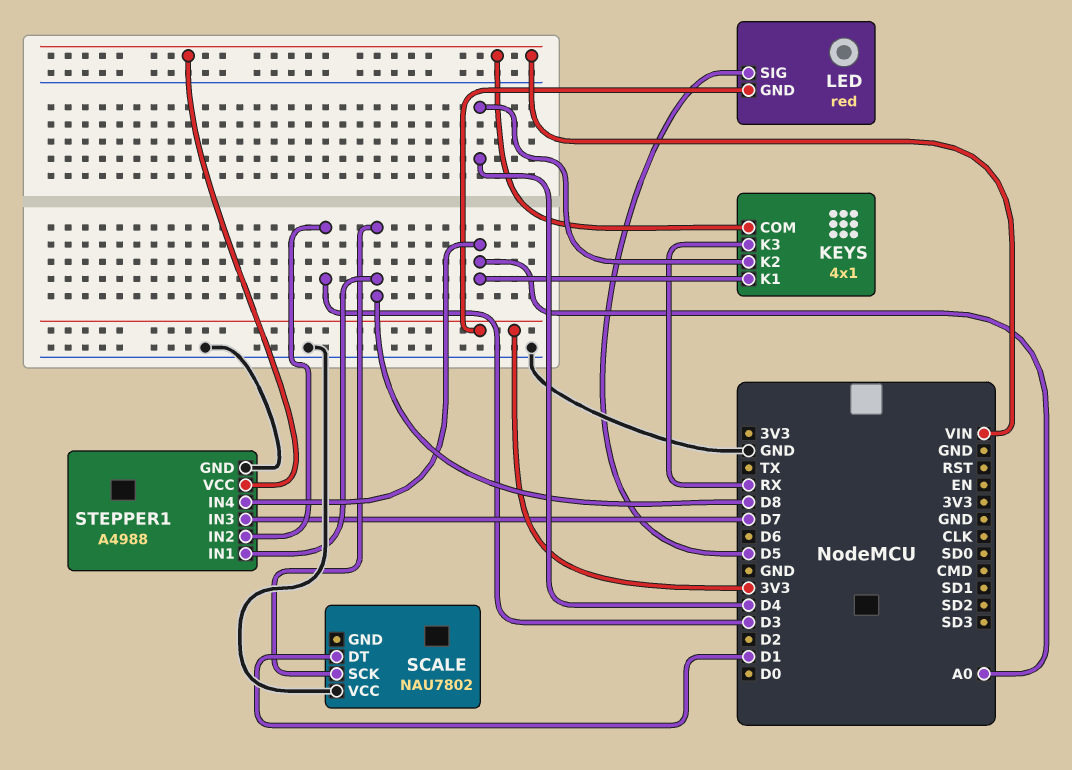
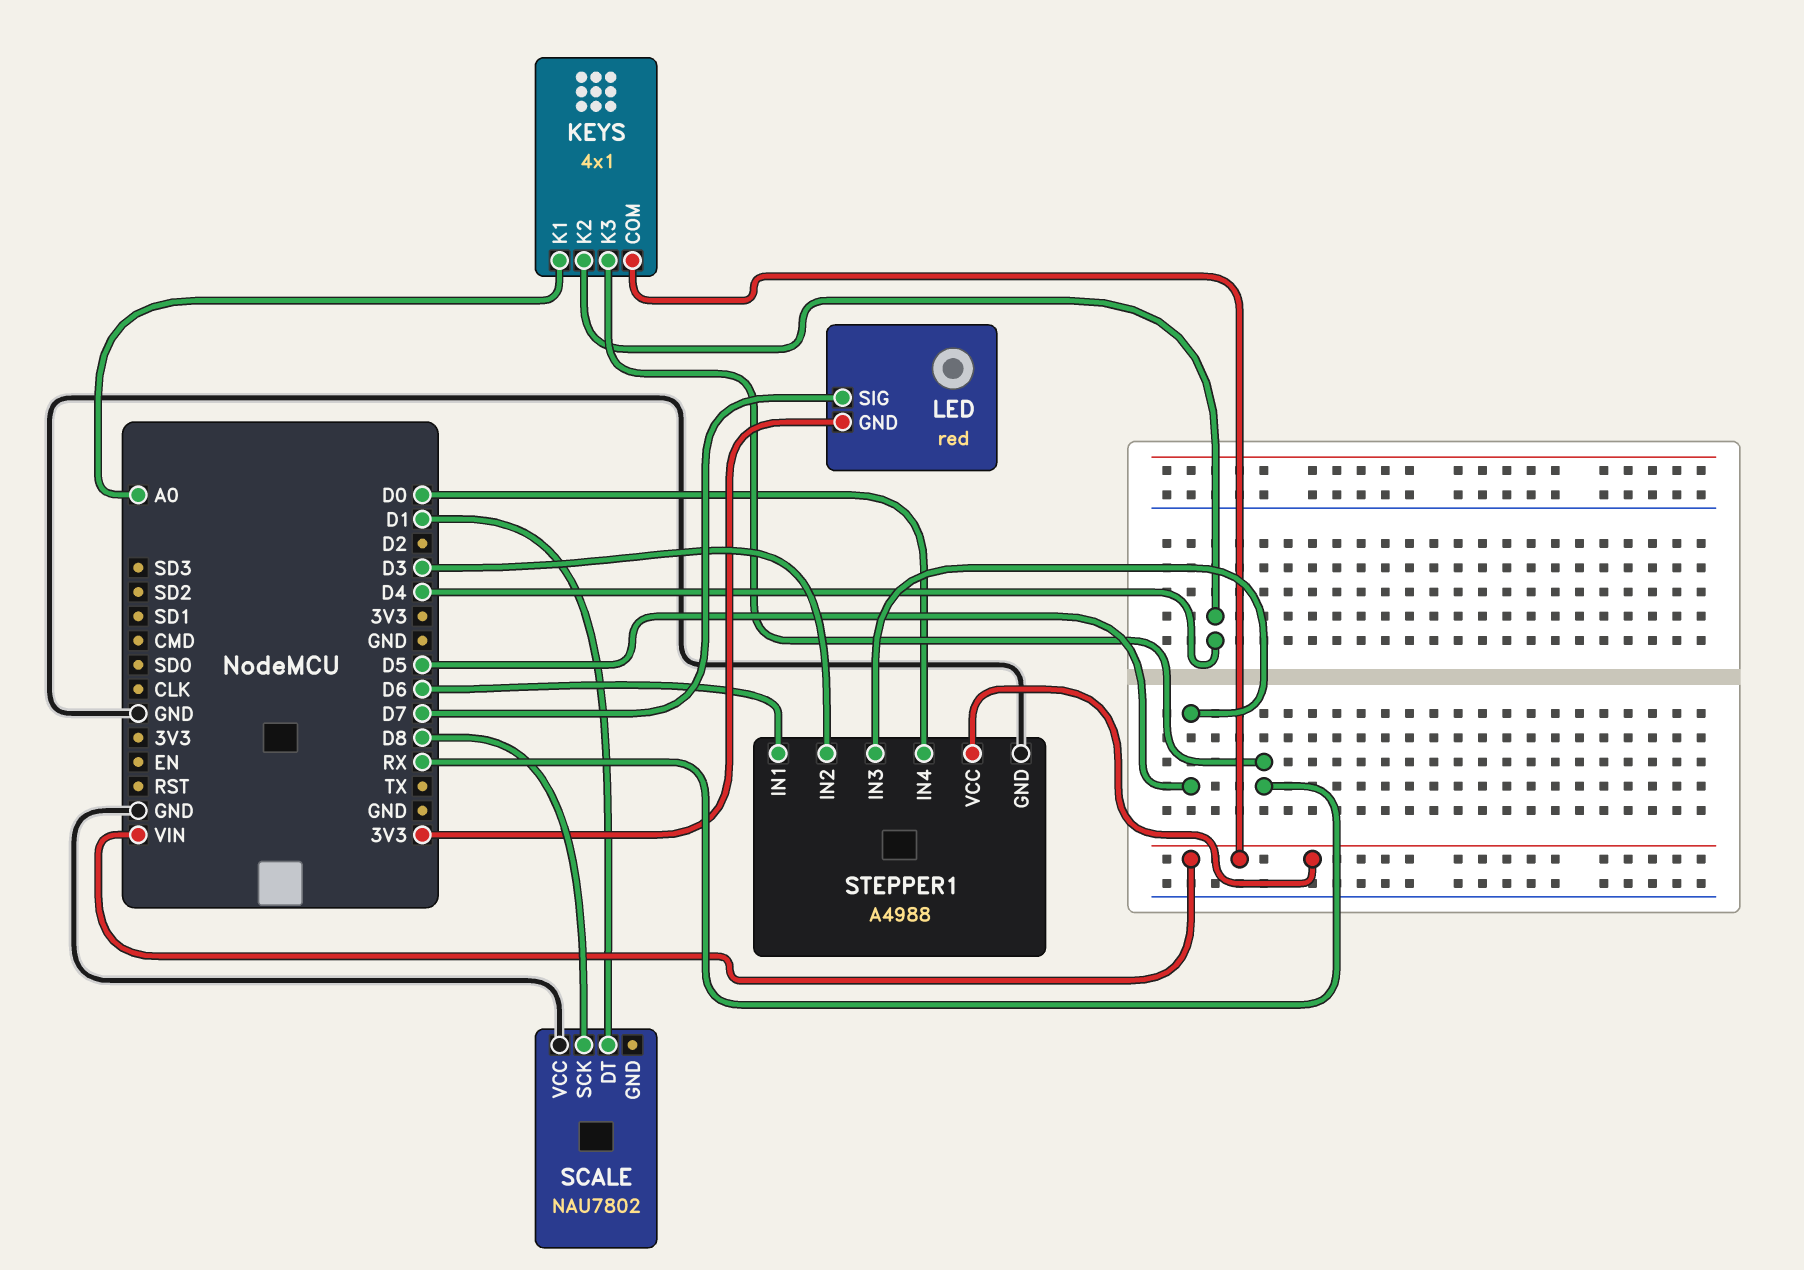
LED pin SIG: D5 -> D7
STEPPER1 pin IN1: D8 -> D6
STEPPER1 pin IN3: D7 -> D5
STEPPER1 pin IN4: A0 -> D0

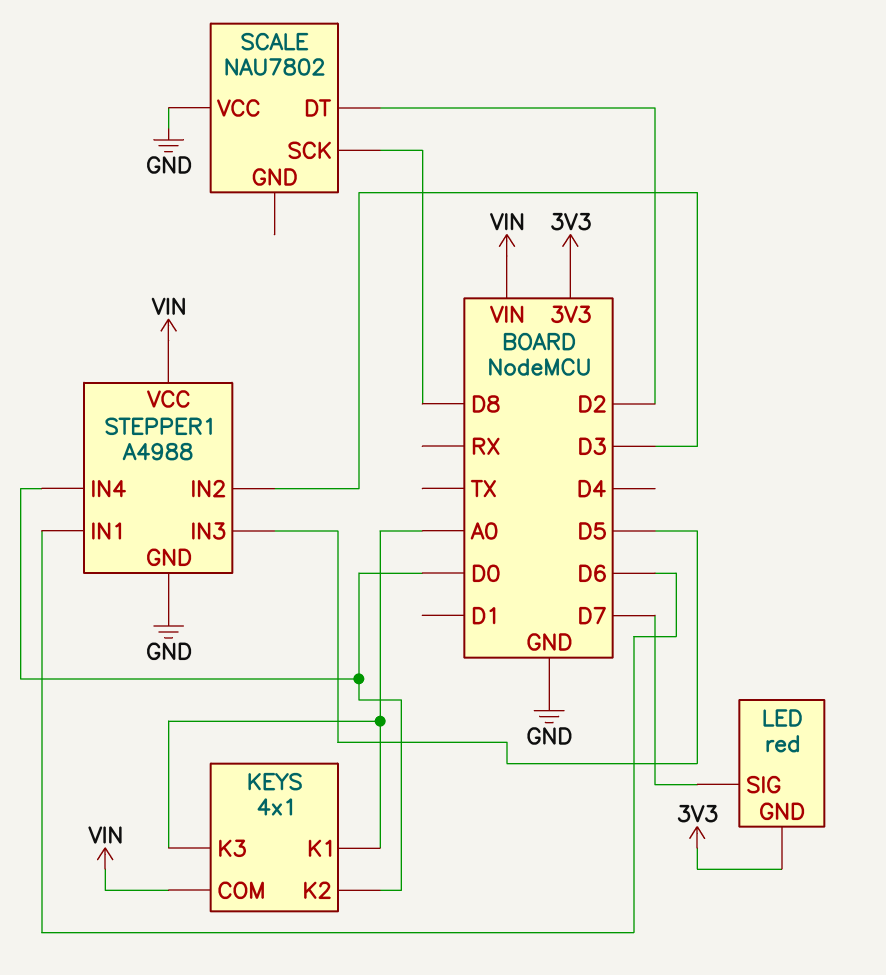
KEYS pin K2: D4 -> D0
KEYS pin K3: RX -> A0
SCALE pin DT: D1 -> D2

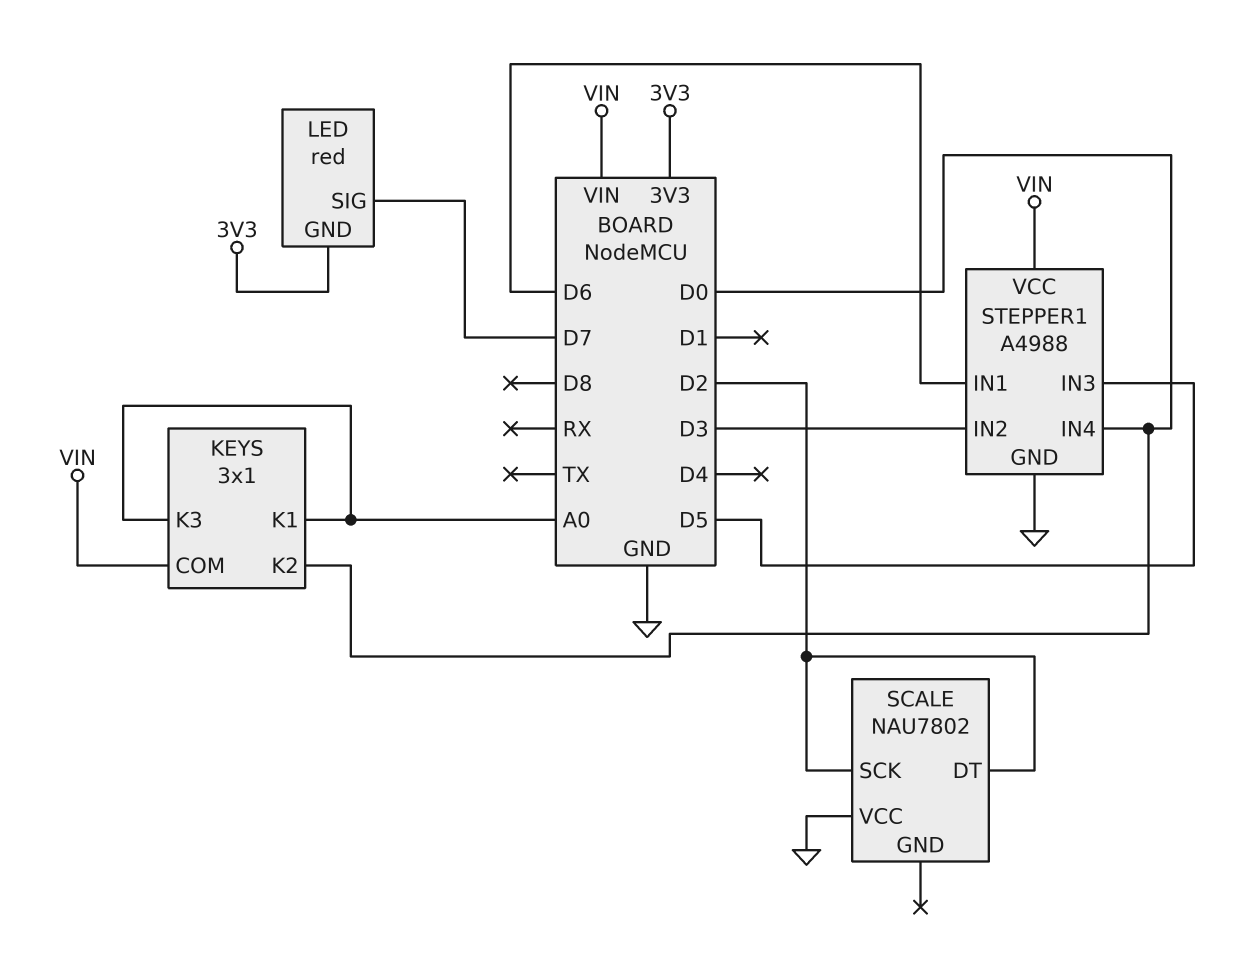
KEYS: 4x1 -> 3x1
SCALE pin SCK: D8 -> D2

